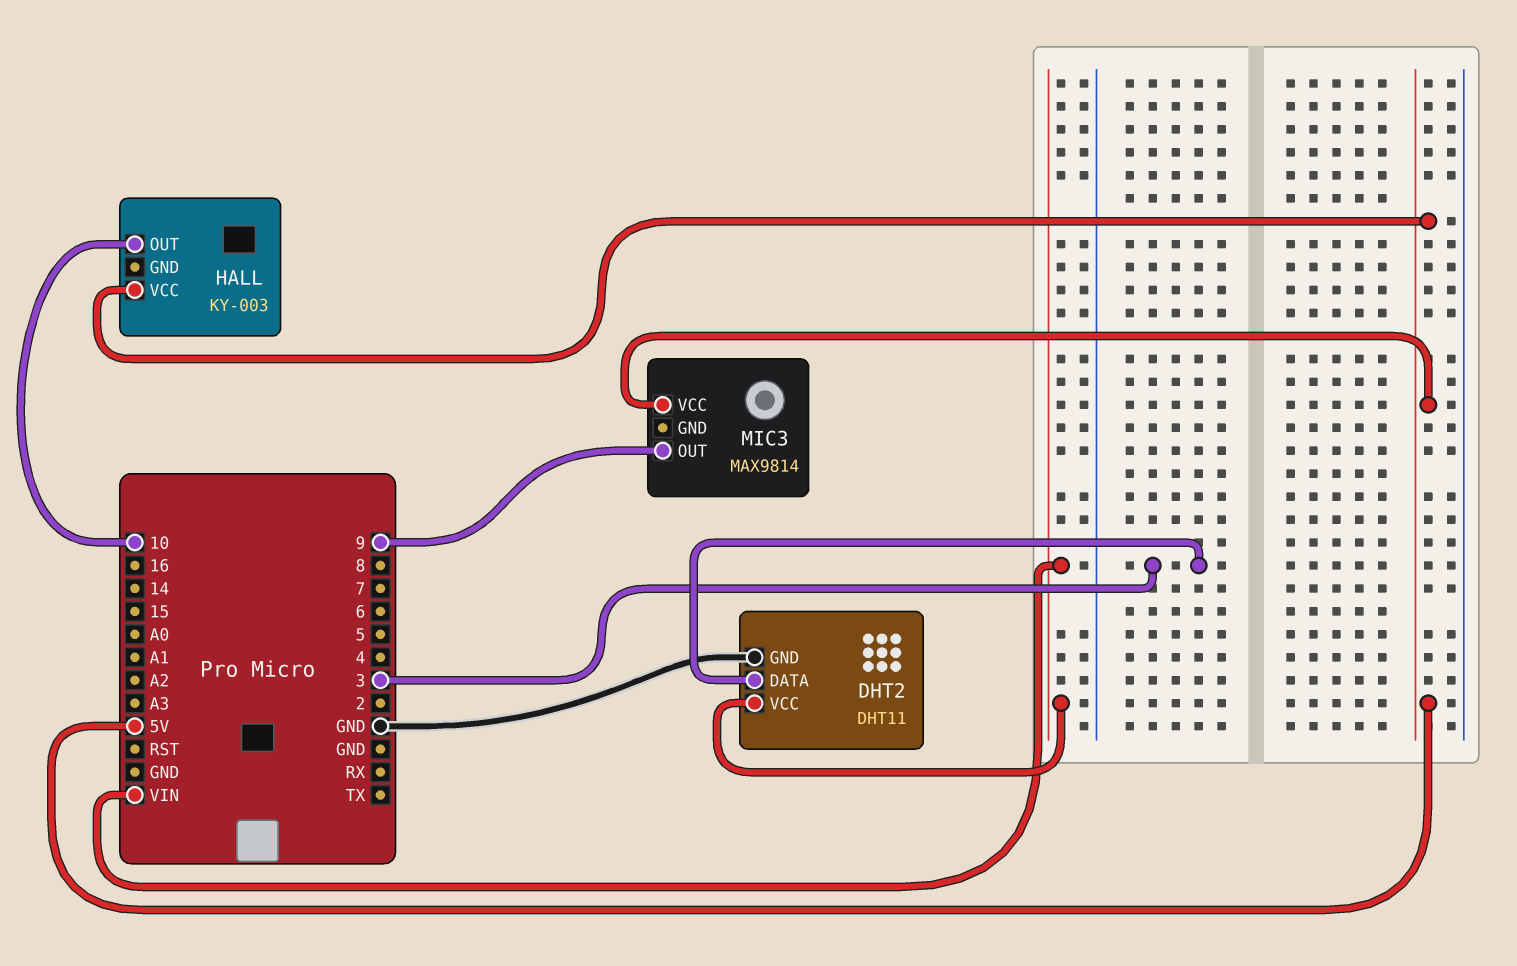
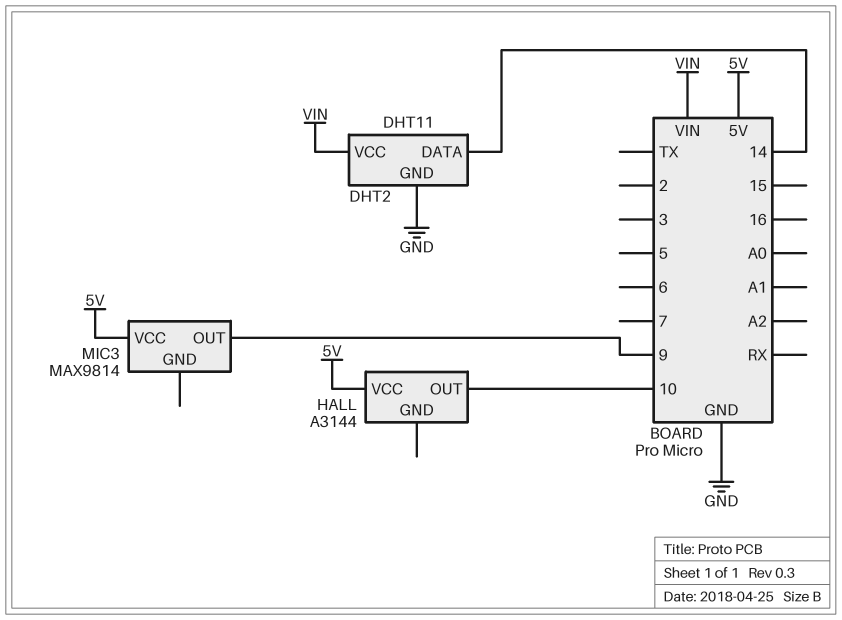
DHT2 pin DATA: 3 -> 14
HALL: KY-003 -> A3144

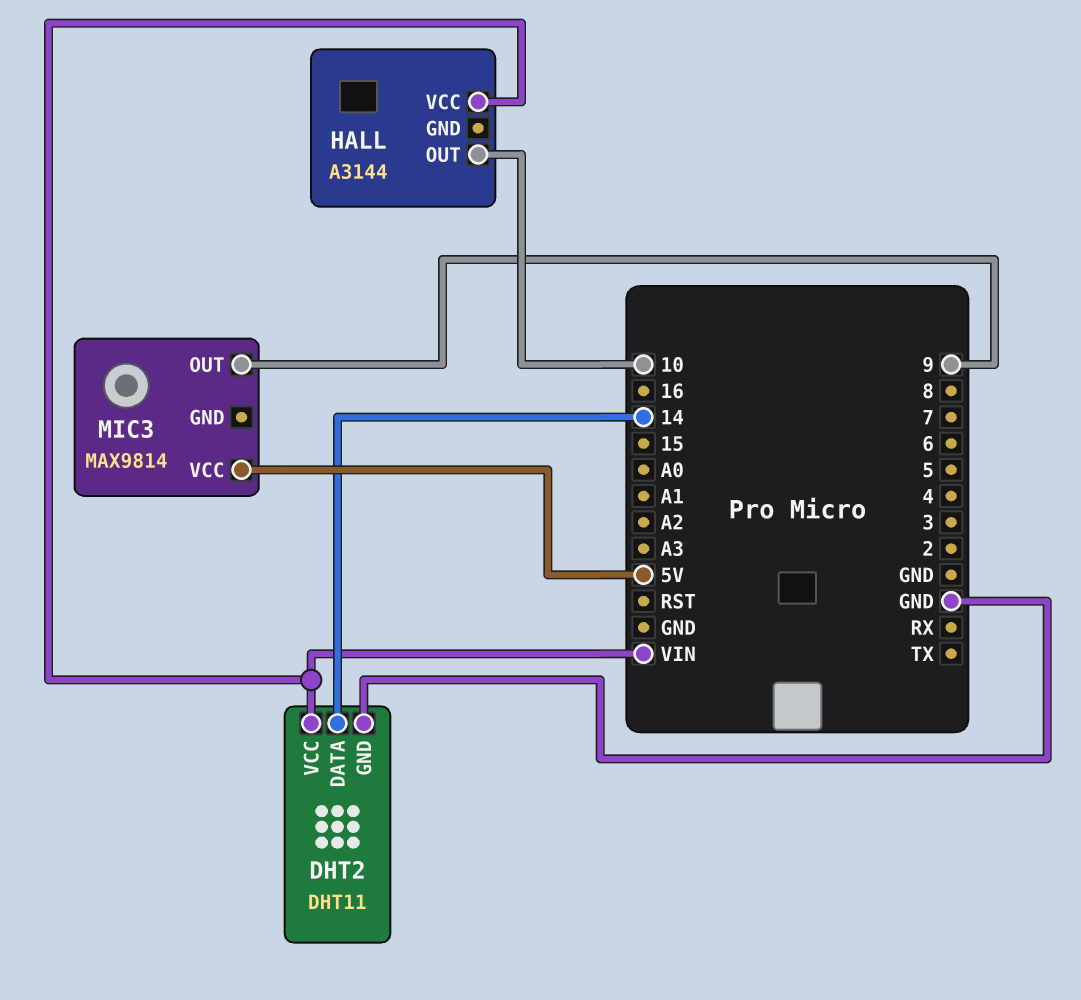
HALL pin VCC: 5V -> VIN

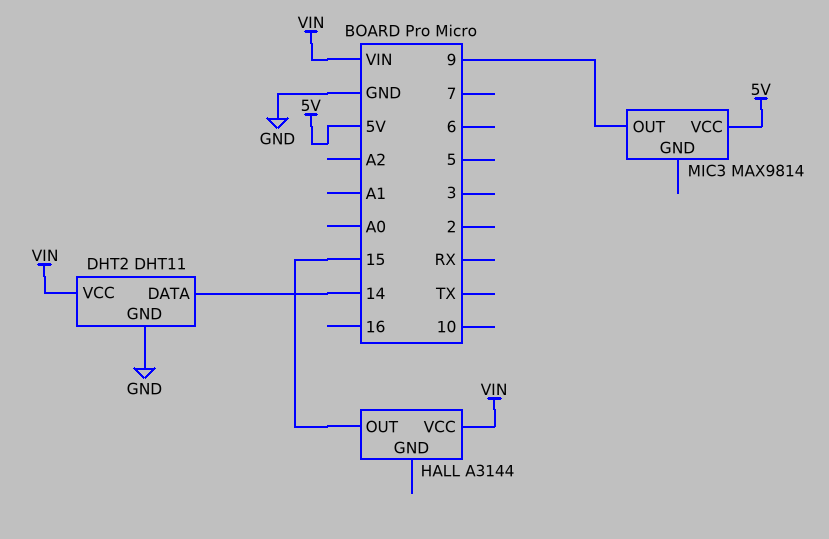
HALL pin OUT: 10 -> 15

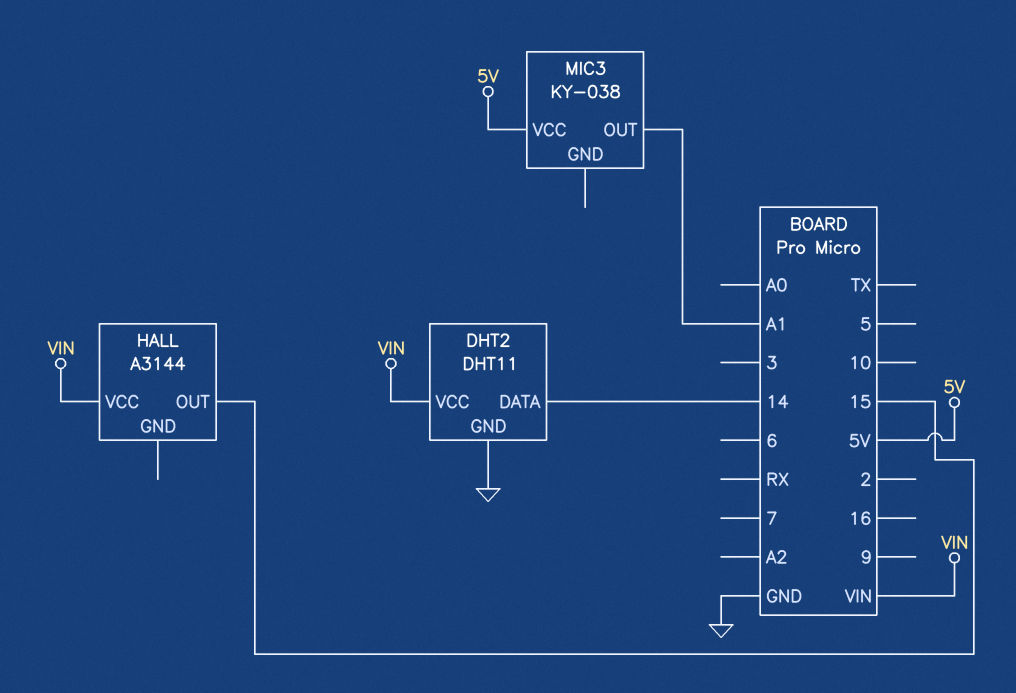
MIC3: MAX9814 -> KY-038
MIC3 pin OUT: 9 -> A1

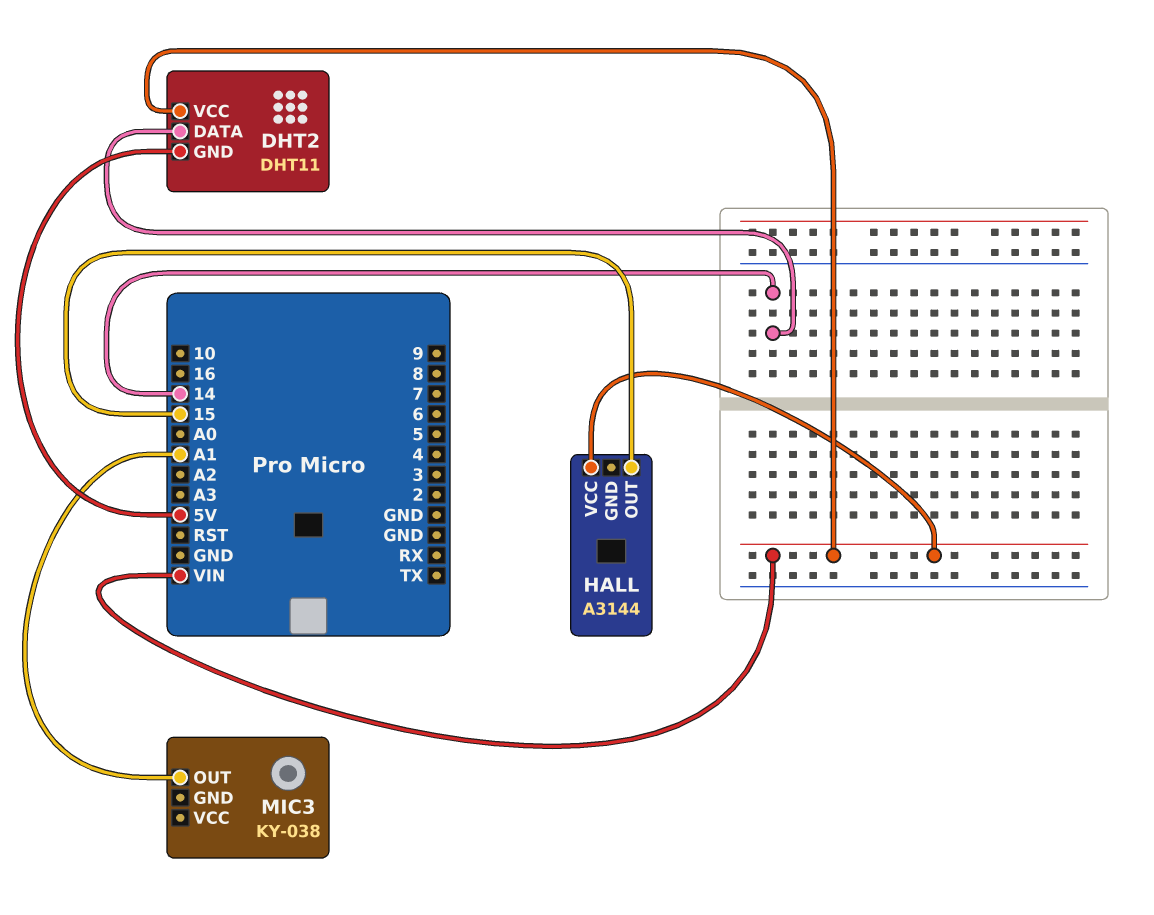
DHT2 pin GND: GND -> 5V
MIC3 pin VCC: 5V -> none

